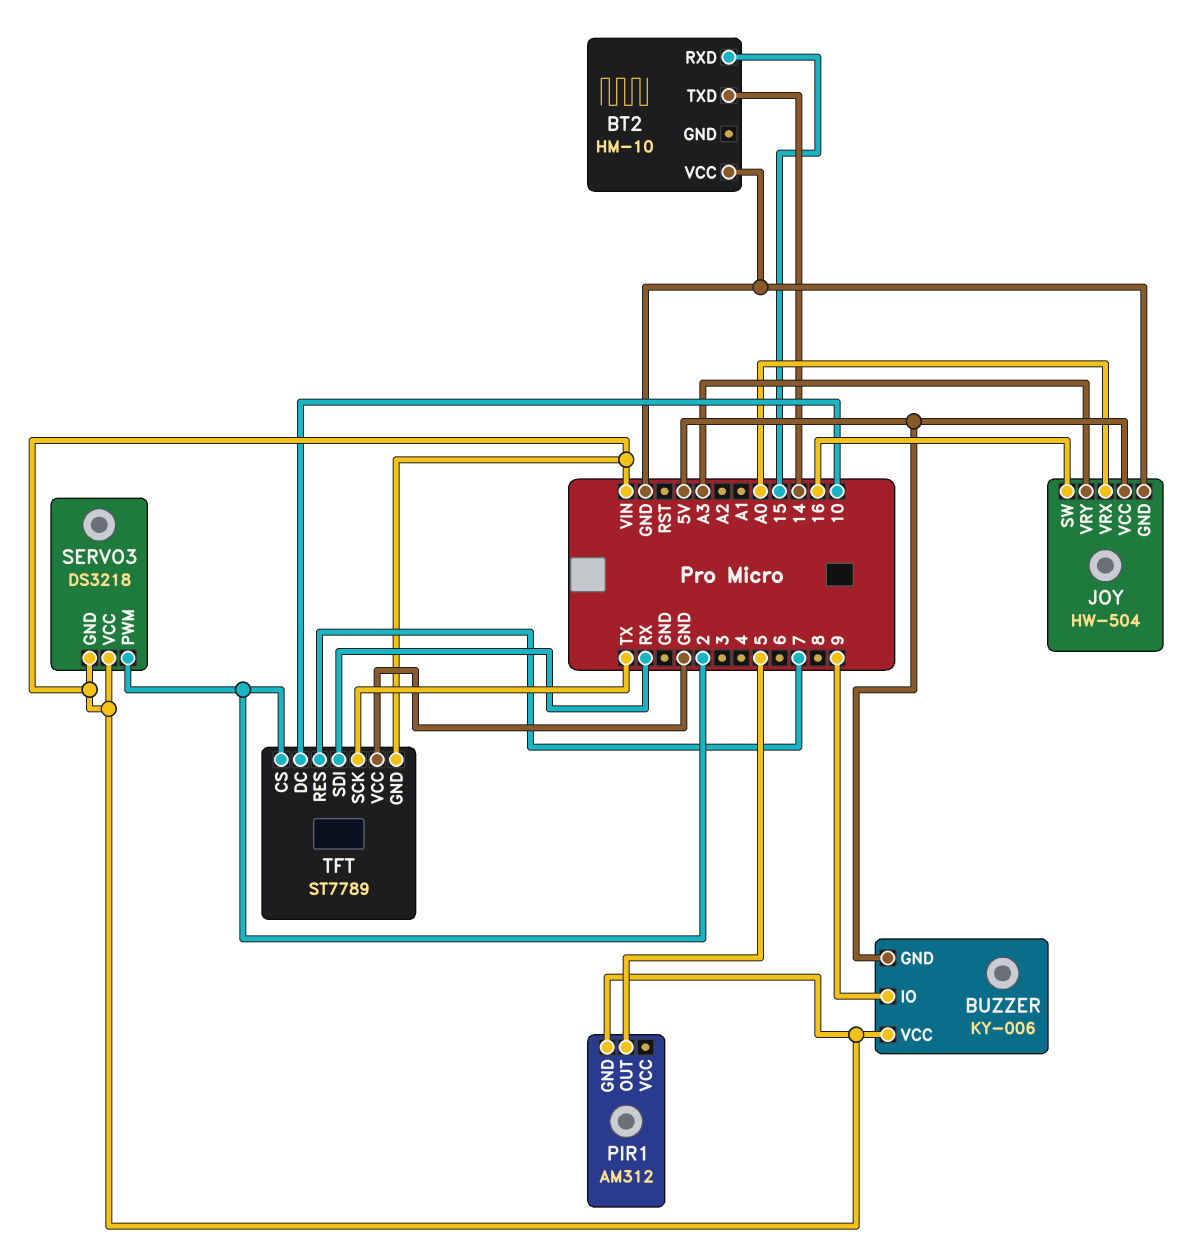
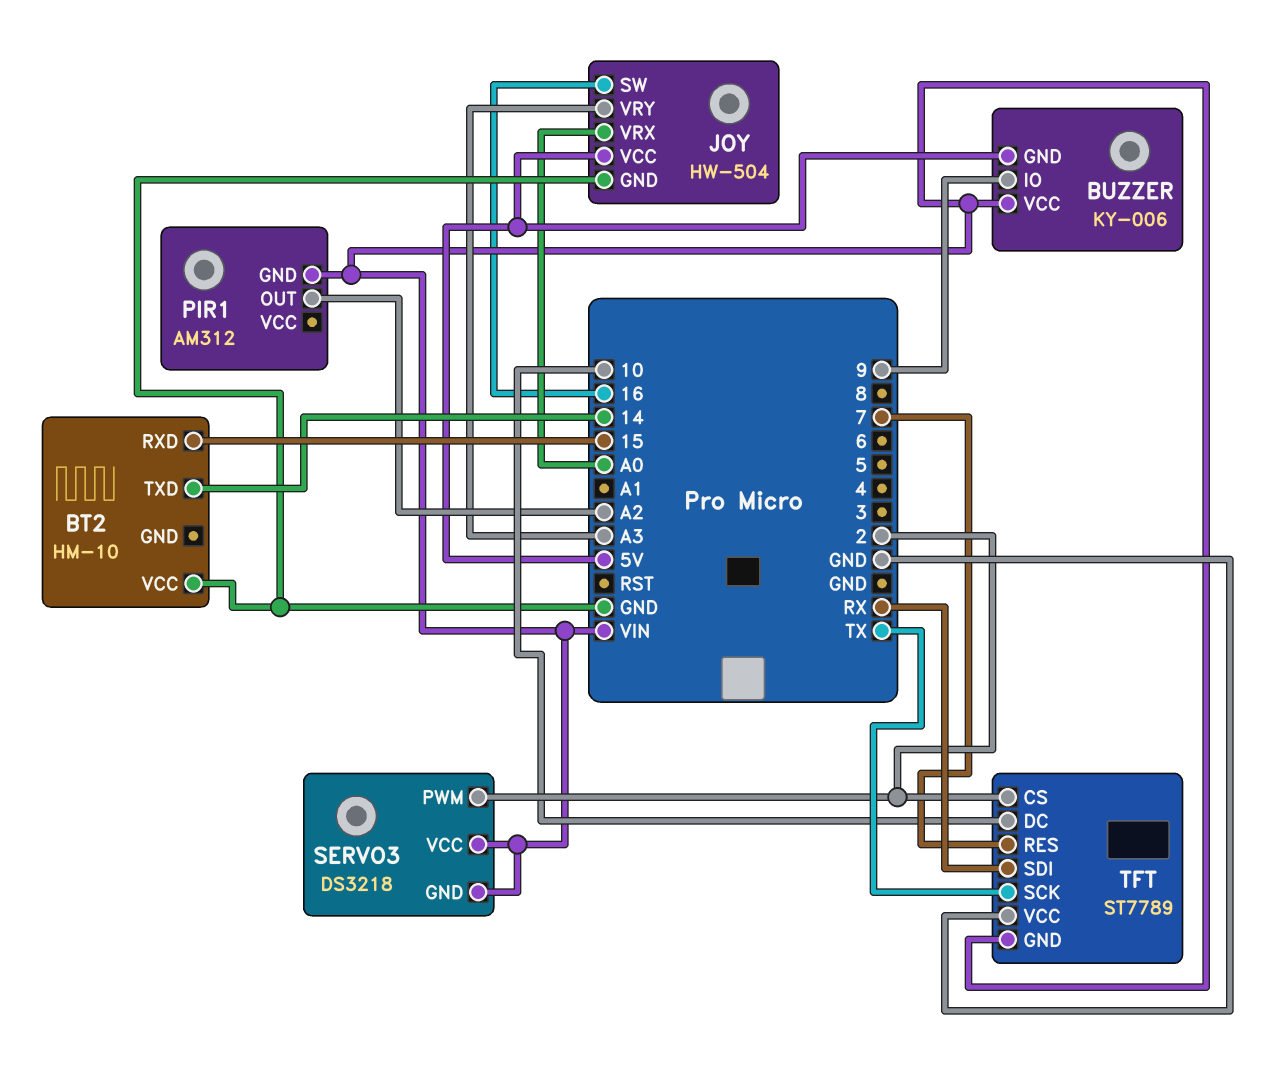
PIR1 pin OUT: 5 -> A2

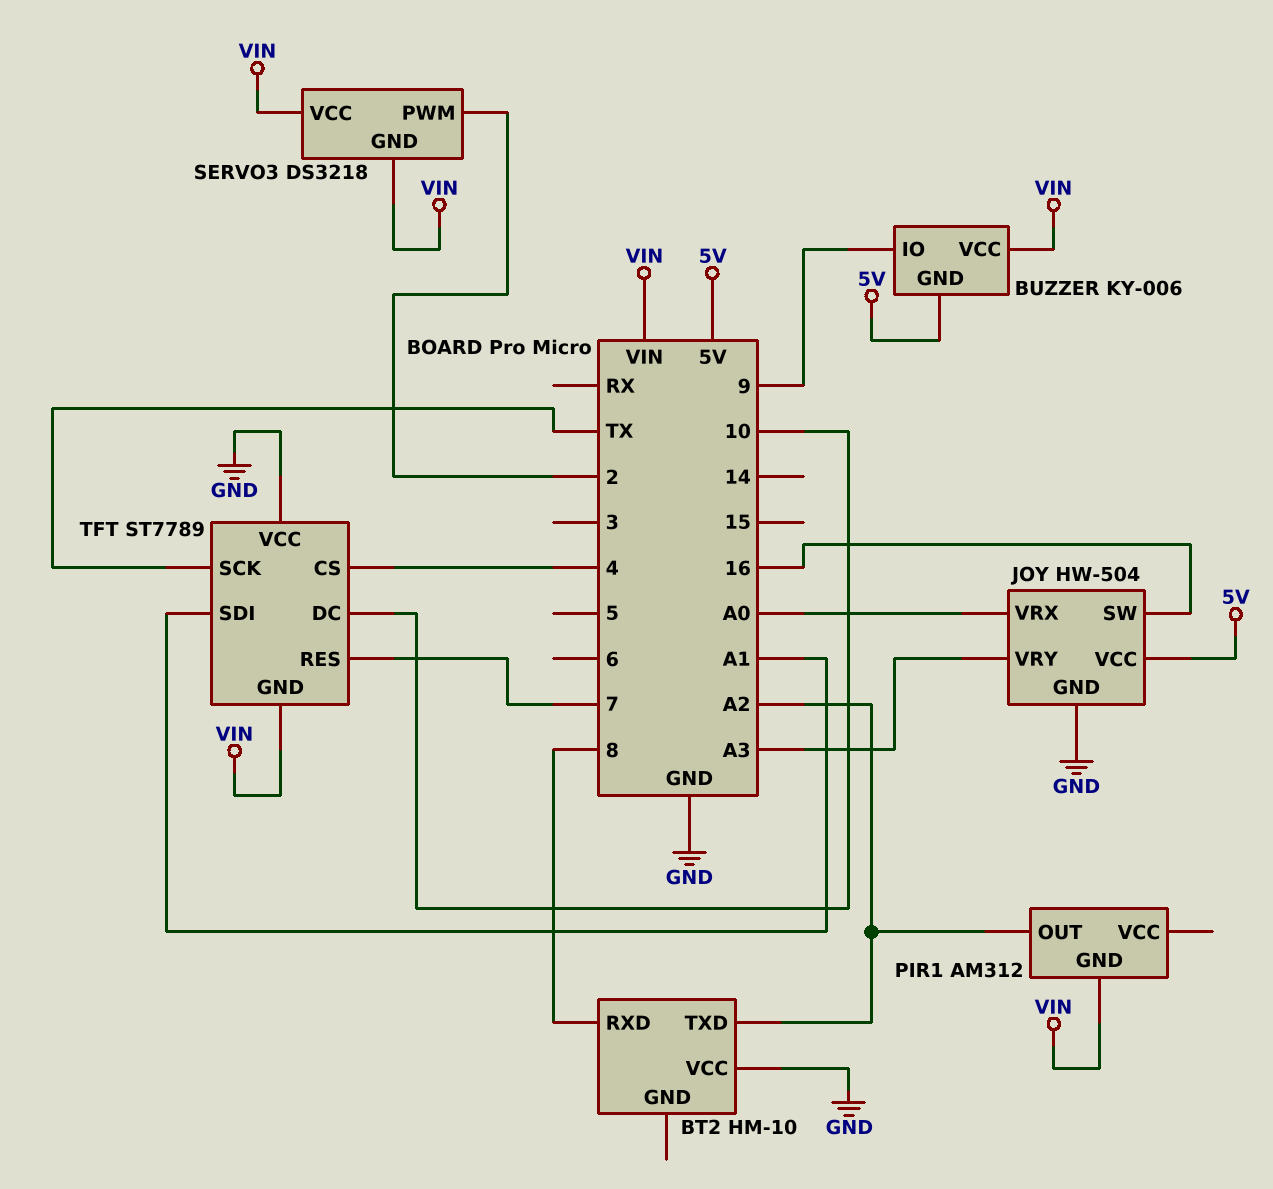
BT2 pin RXD: 15 -> 8
BT2 pin TXD: 14 -> A2
TFT pin CS: 2 -> 4
TFT pin SDI: RX -> A1

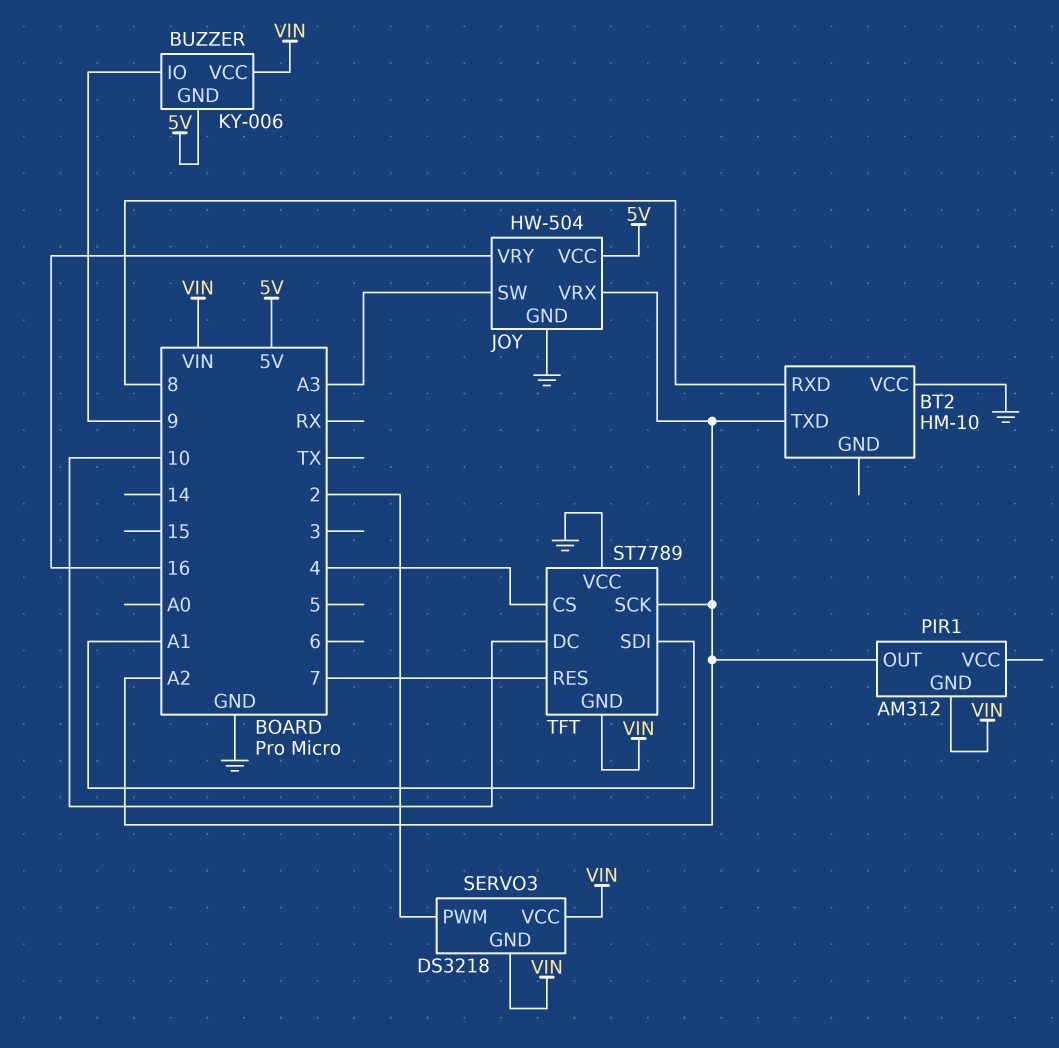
JOY pin SW: 16 -> A3
JOY pin VRX: A0 -> A2
JOY pin VRY: A3 -> 16
TFT pin SCK: TX -> A2

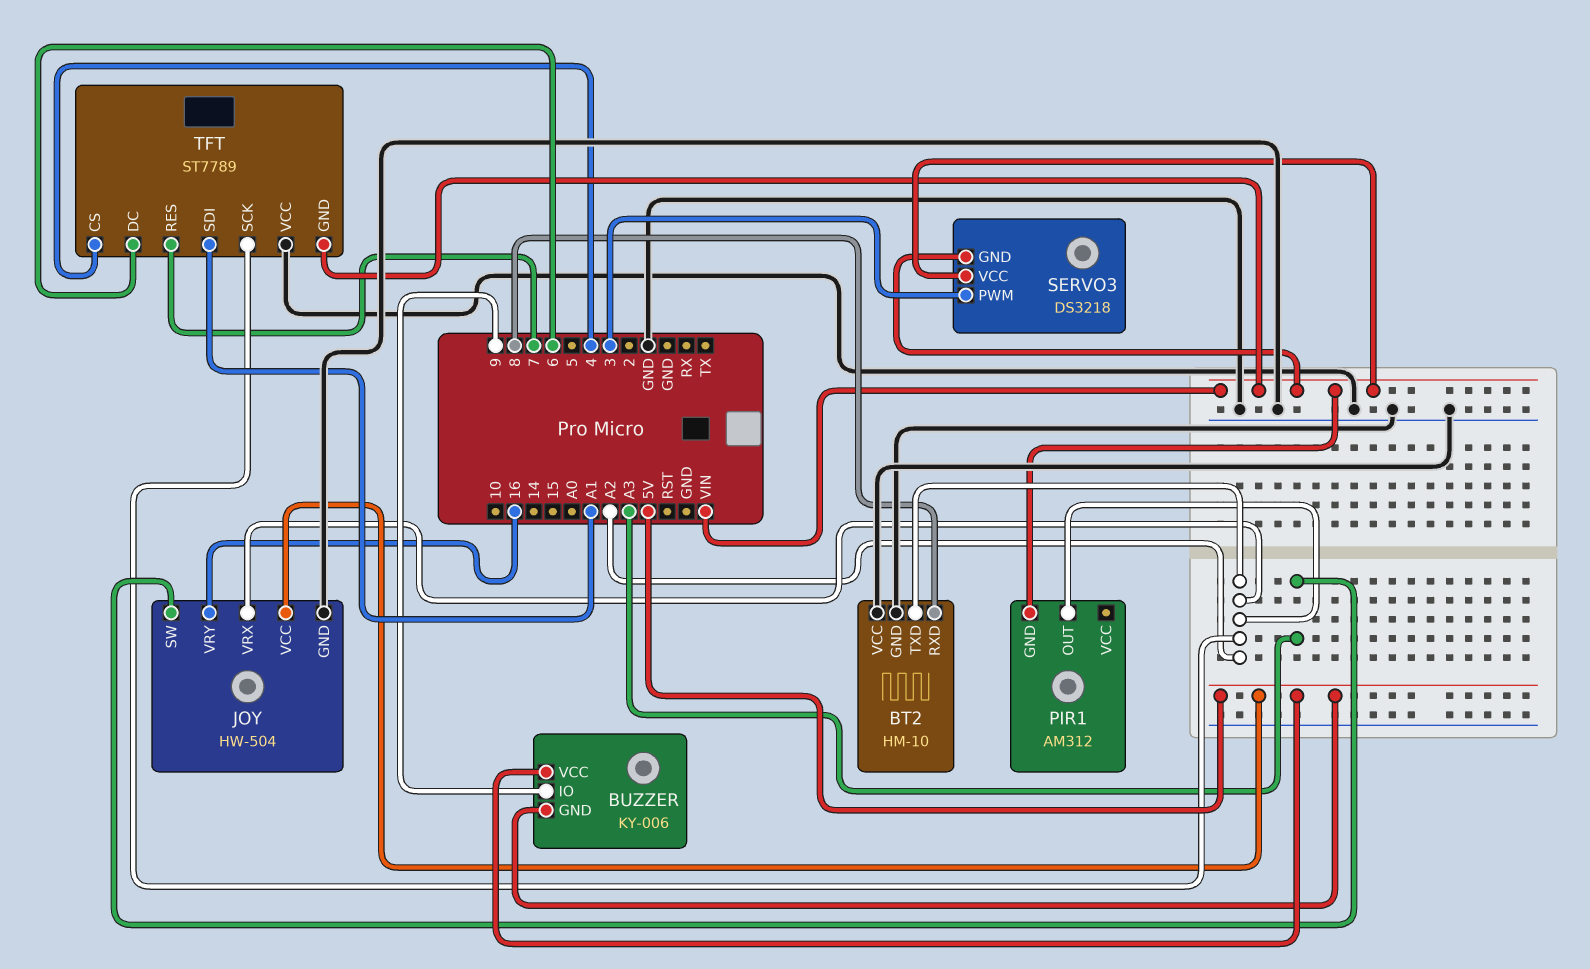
BT2 pin GND: none -> GND
BUZZER pin VCC: VIN -> 5V
SERVO3 pin PWM: 2 -> 3
TFT pin DC: 10 -> 6

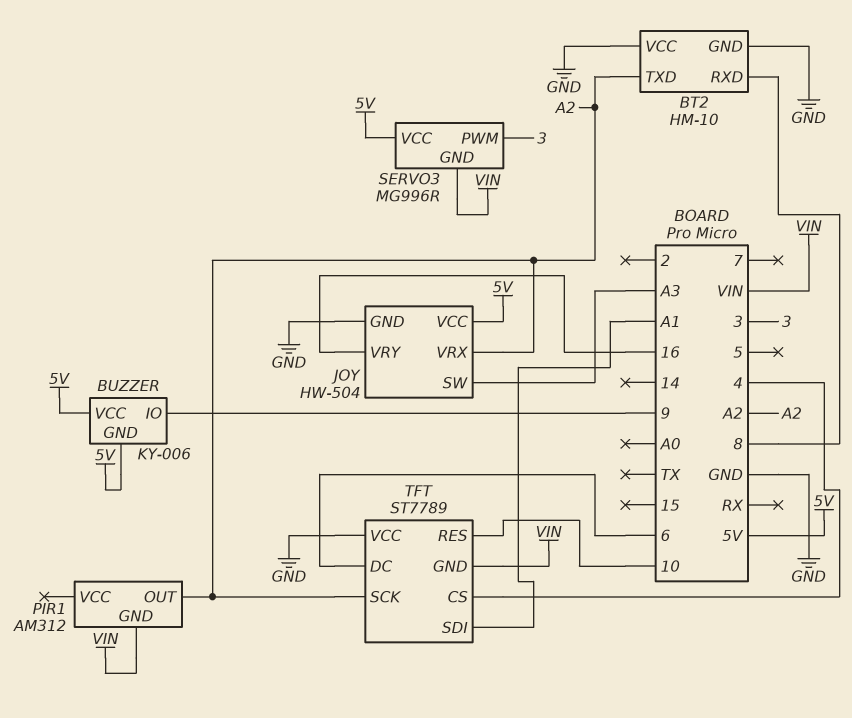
SERVO3: DS3218 -> MG996R
SERVO3 pin VCC: VIN -> 5V
TFT pin RES: 7 -> 10

